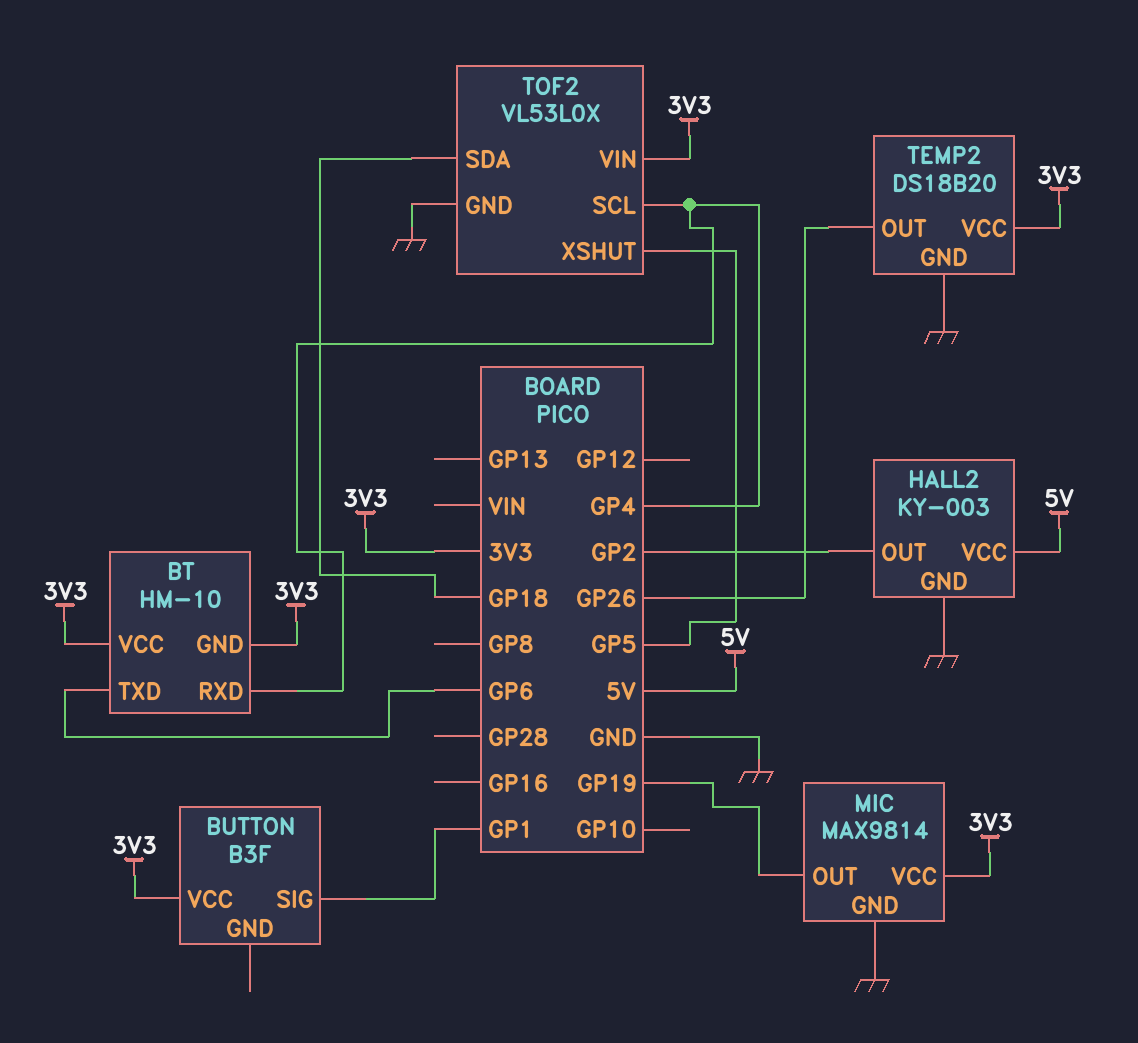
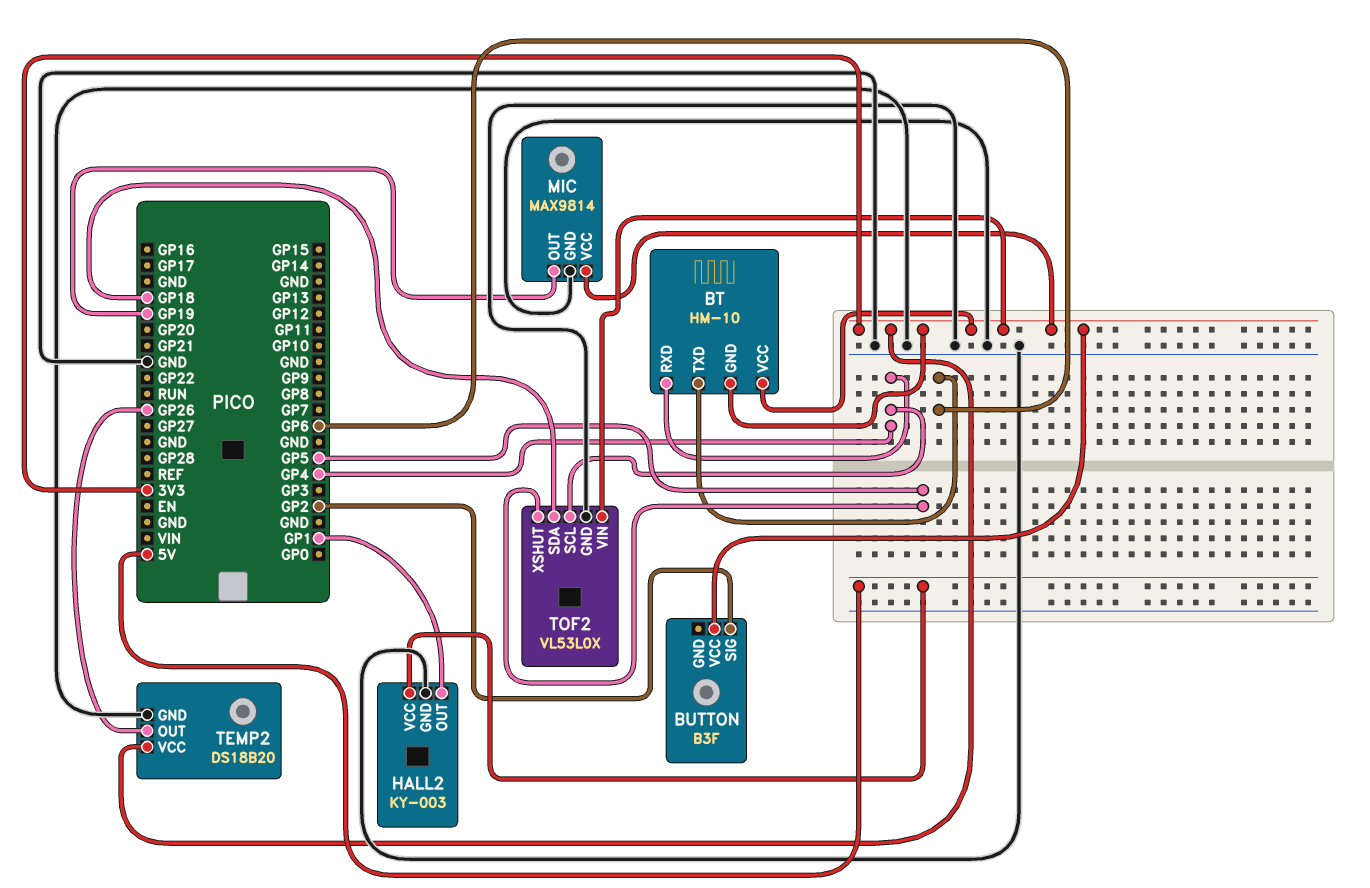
BUTTON pin SIG: GP1 -> GP2
HALL2 pin OUT: GP2 -> GP1

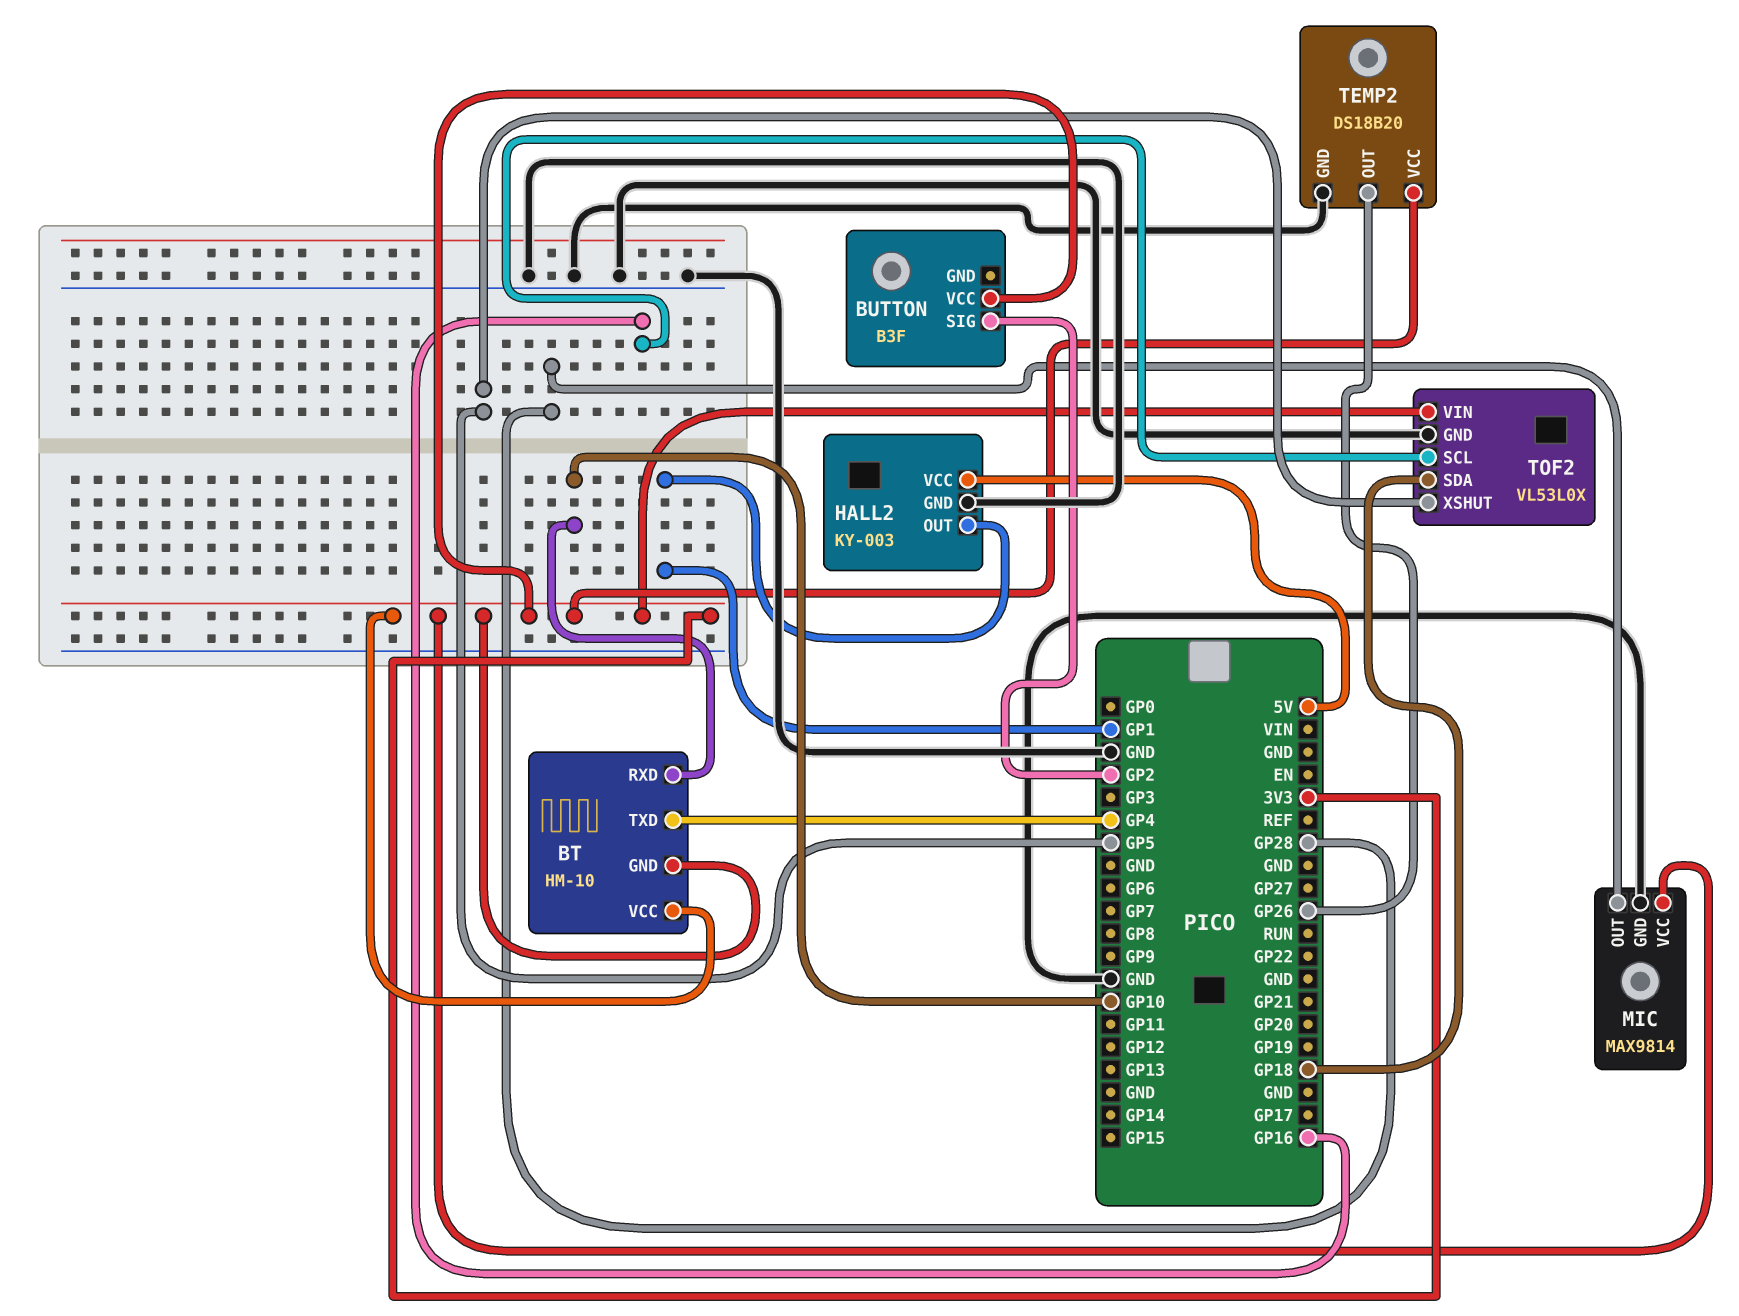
BT pin RXD: GP4 -> GP10
BT pin TXD: GP6 -> GP4
MIC pin OUT: GP19 -> GP28
TOF2 pin SCL: GP4 -> GP16

